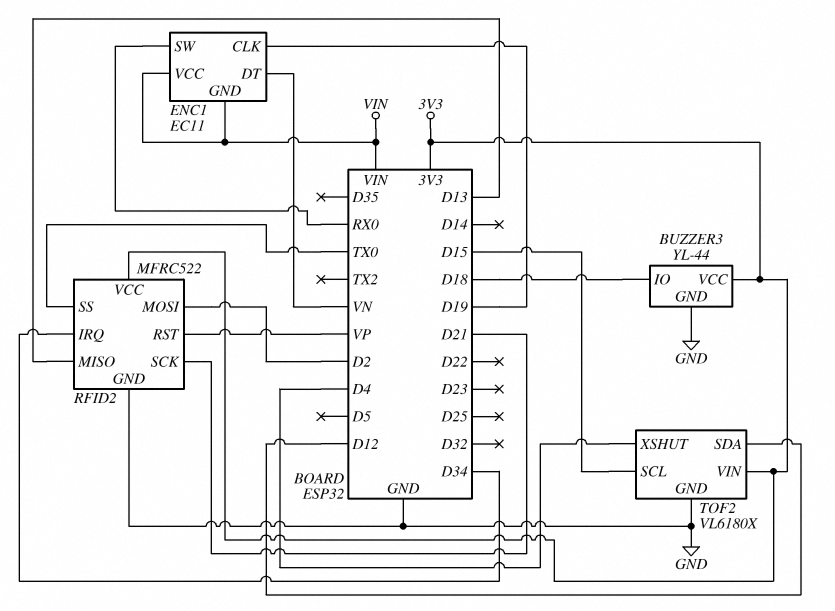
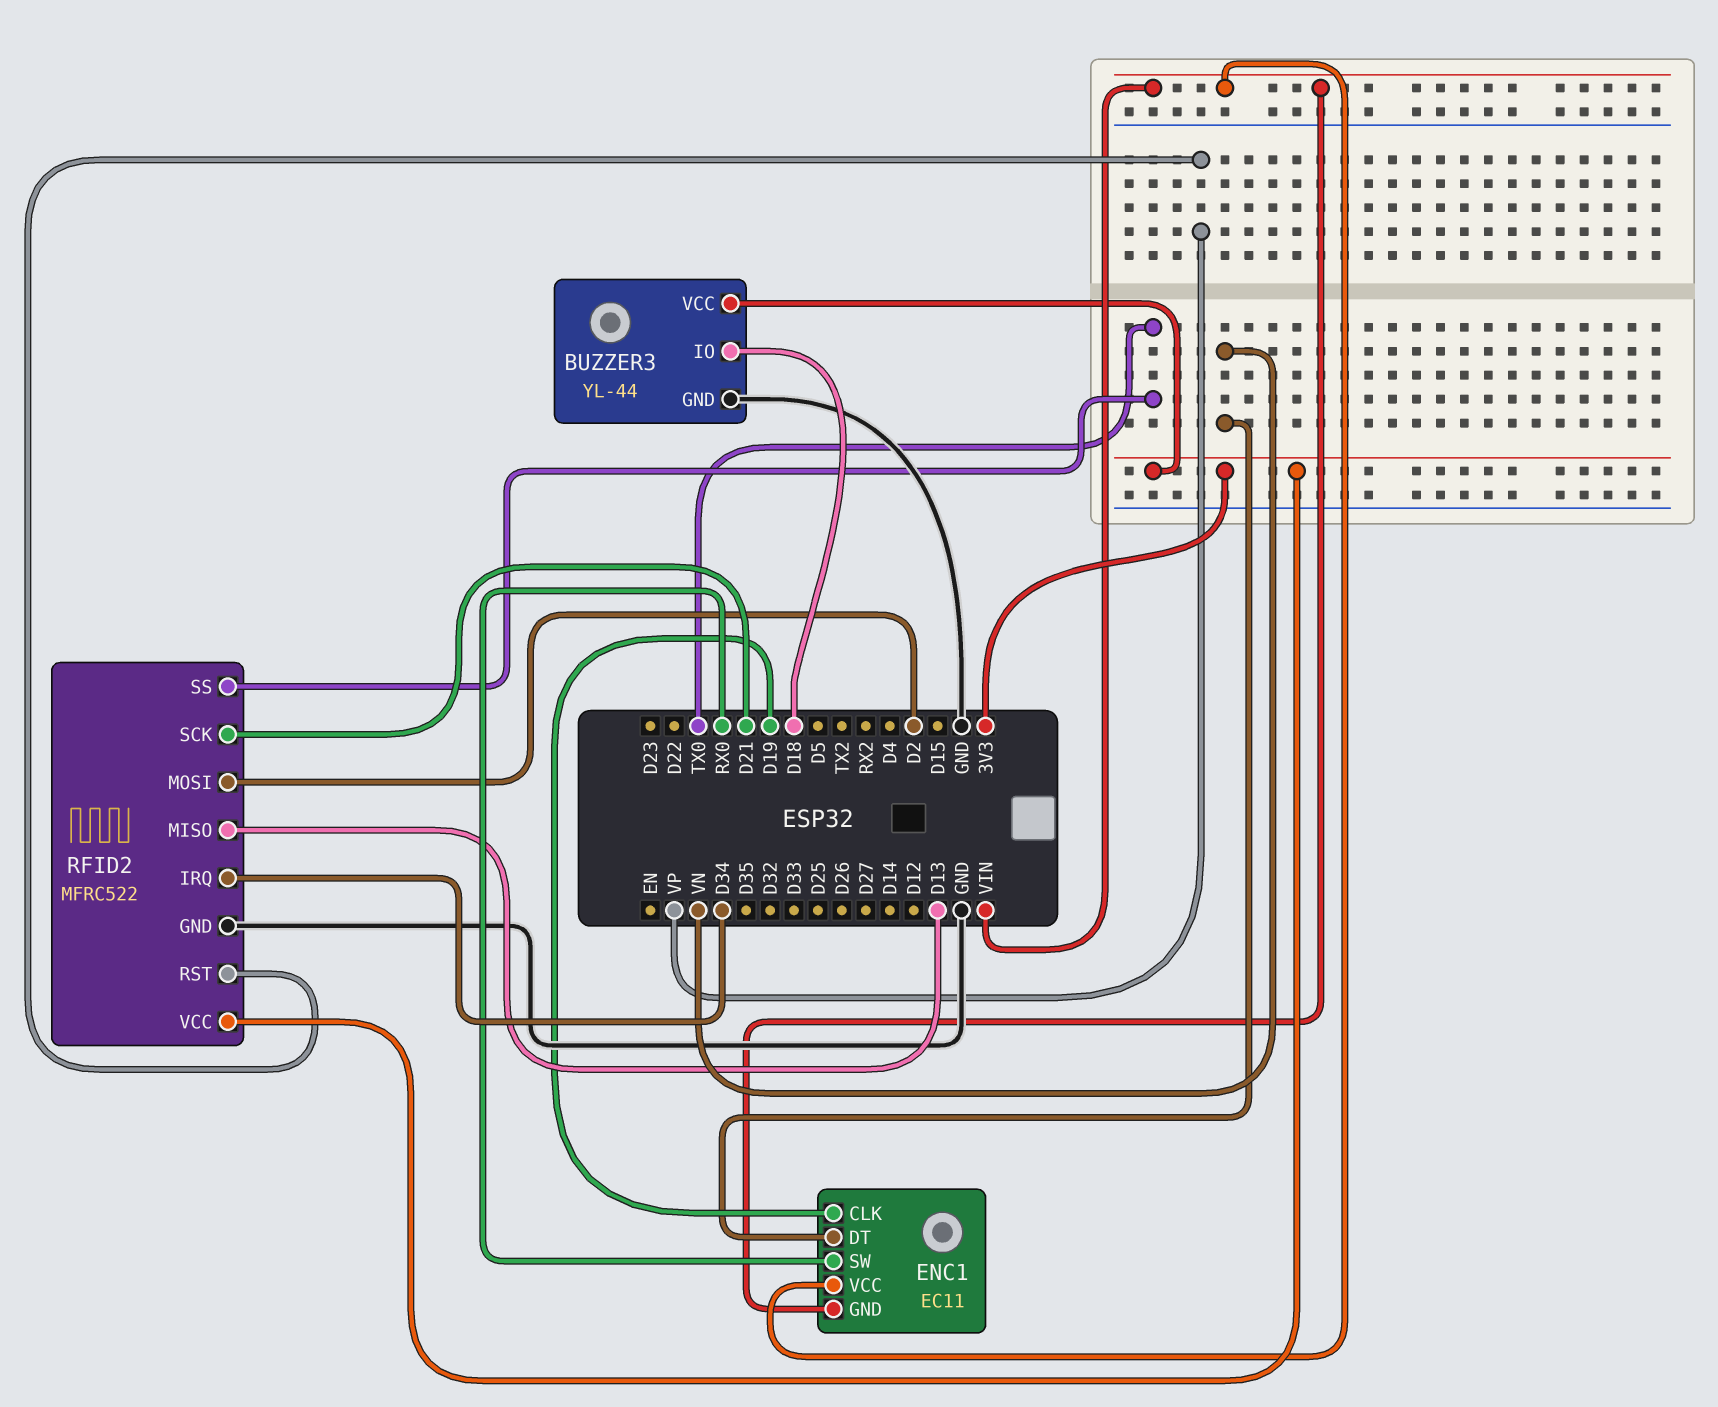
TOF2: VL6180X -> none
TOF2 pin GND: GND -> none
TOF2 pin SCL: D15 -> none
TOF2 pin SDA: D12 -> none
TOF2 pin VIN: 3V3 -> none
TOF2 pin XSHUT: D4 -> none

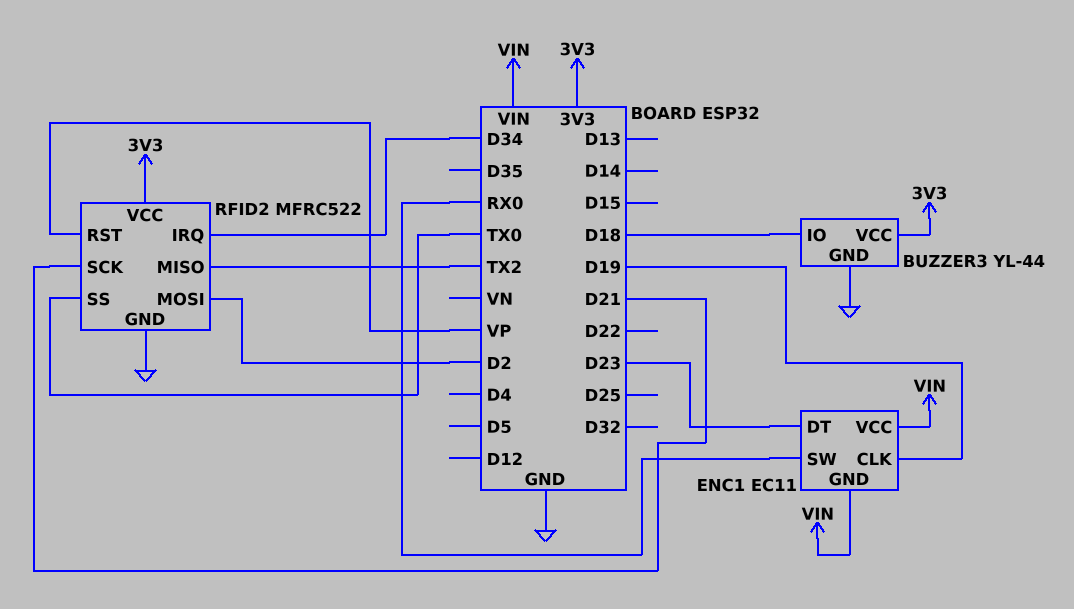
ENC1 pin DT: VN -> D23
RFID2 pin MISO: D13 -> TX2

